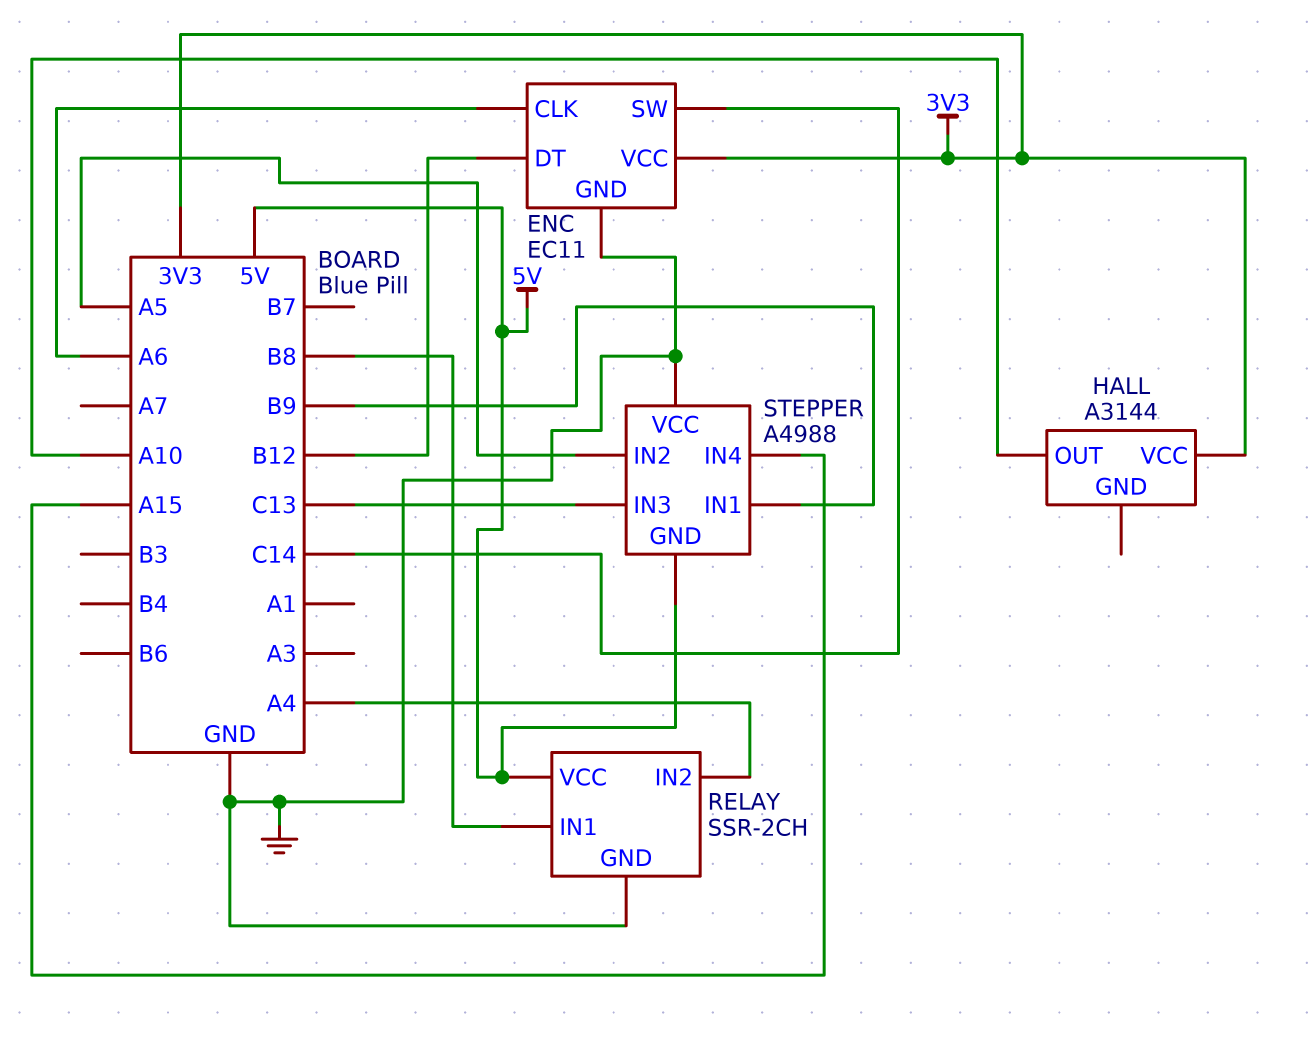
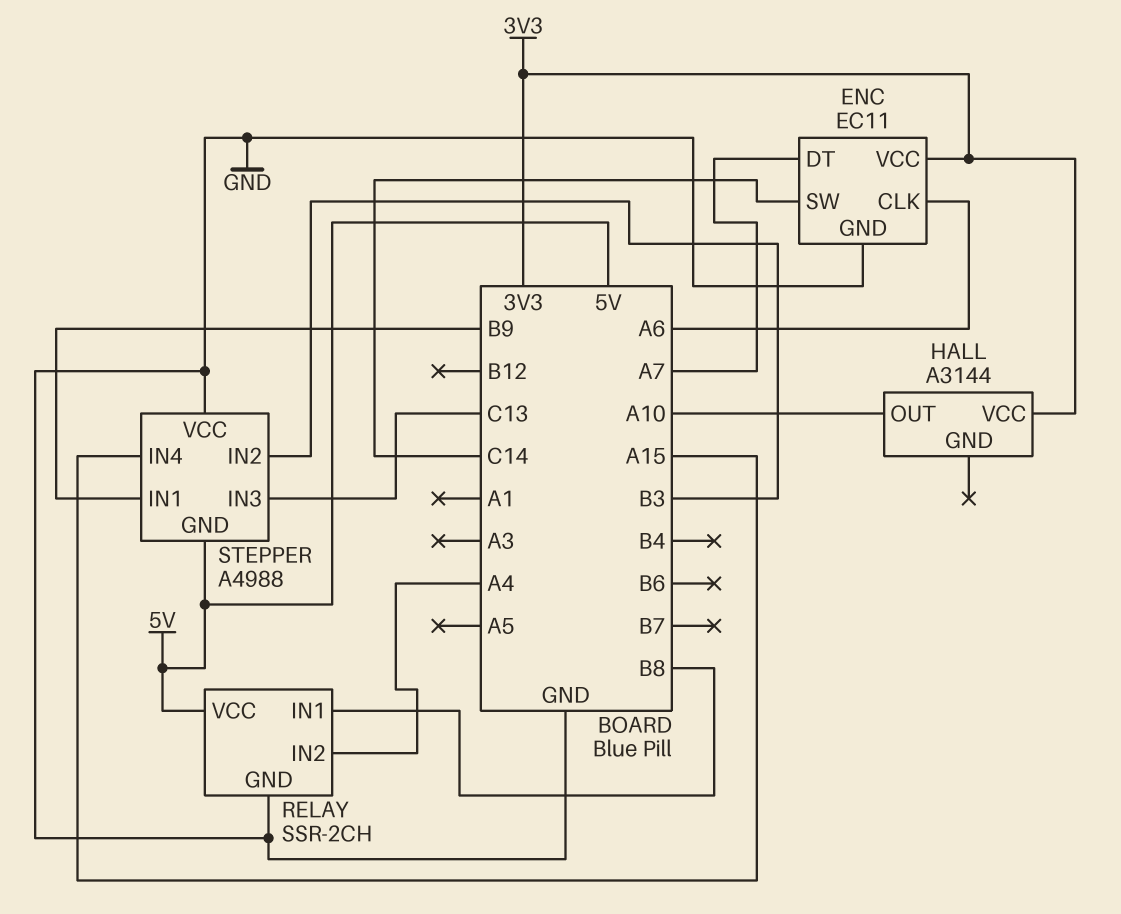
ENC pin DT: B12 -> A7
STEPPER pin IN2: A5 -> B3

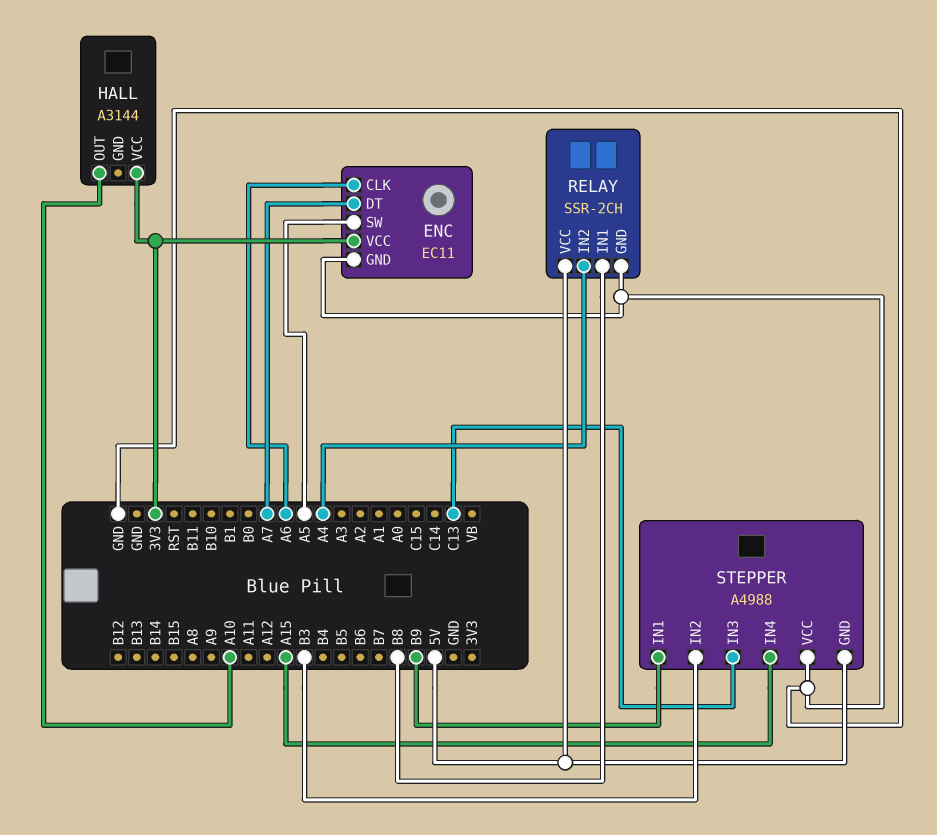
ENC pin SW: C14 -> A5

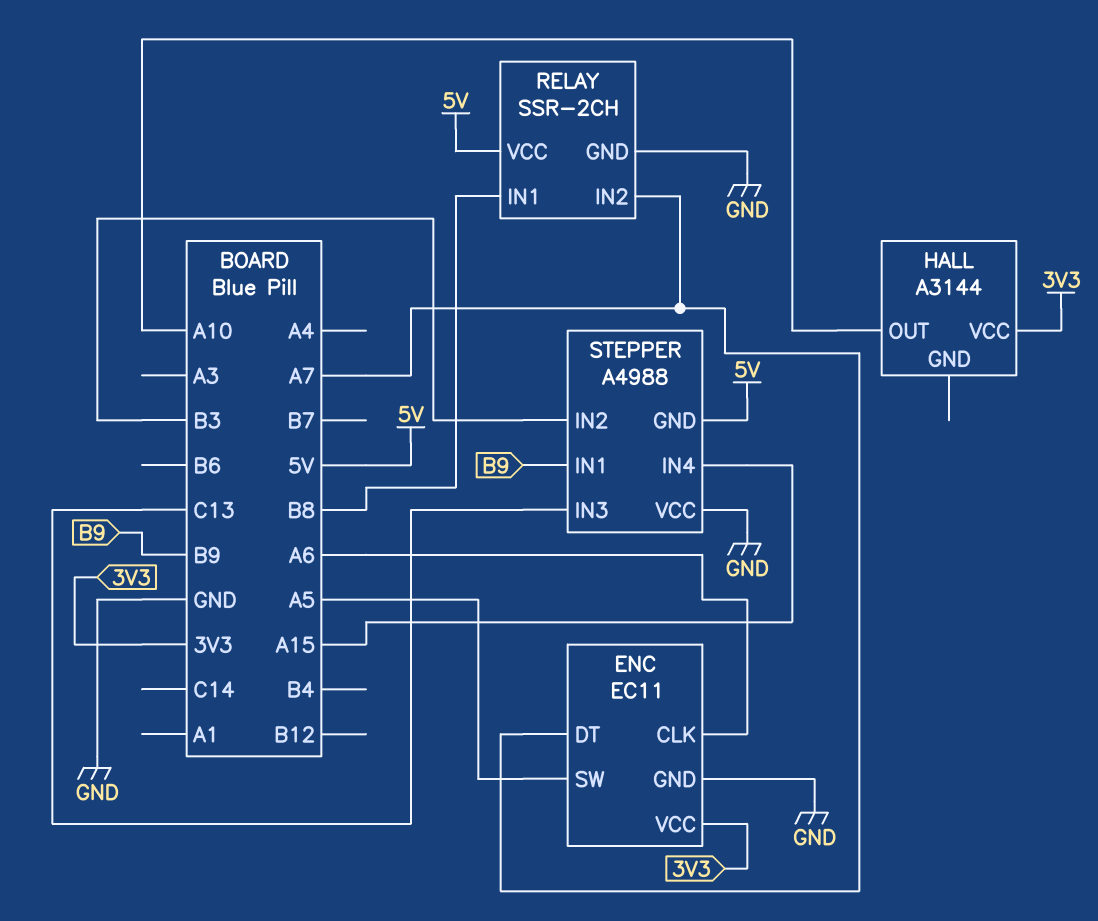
RELAY pin IN2: A4 -> A7

